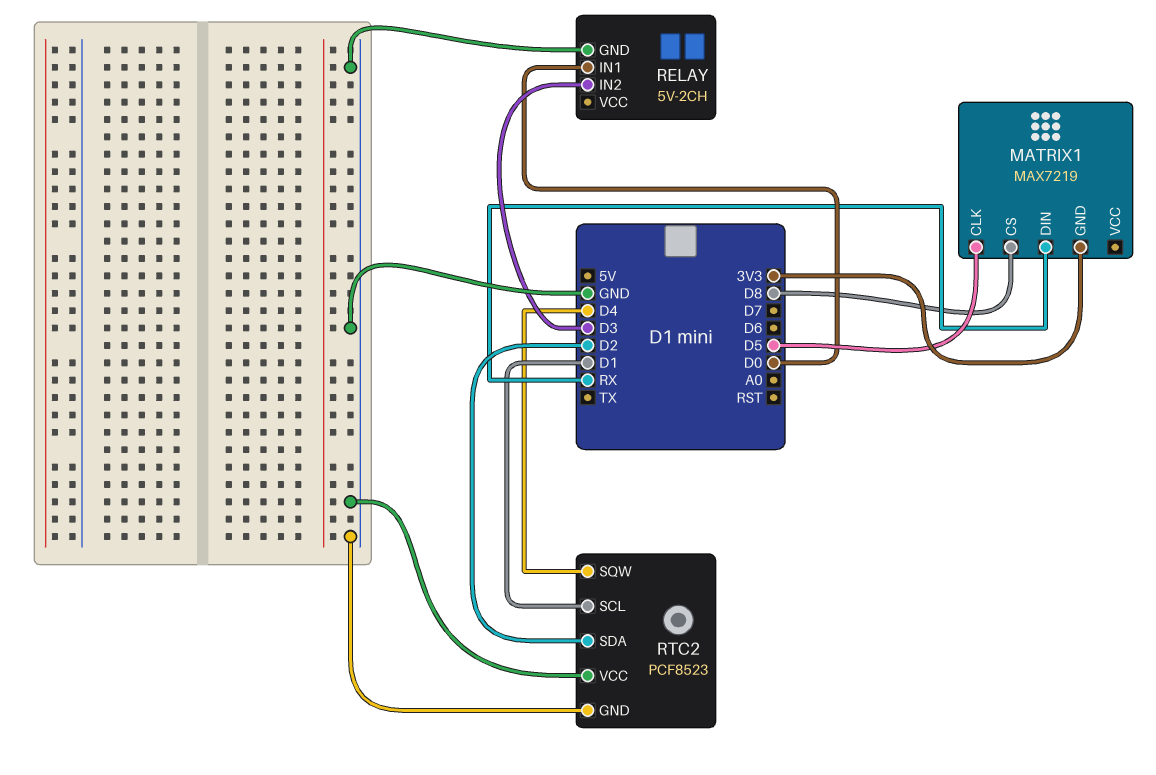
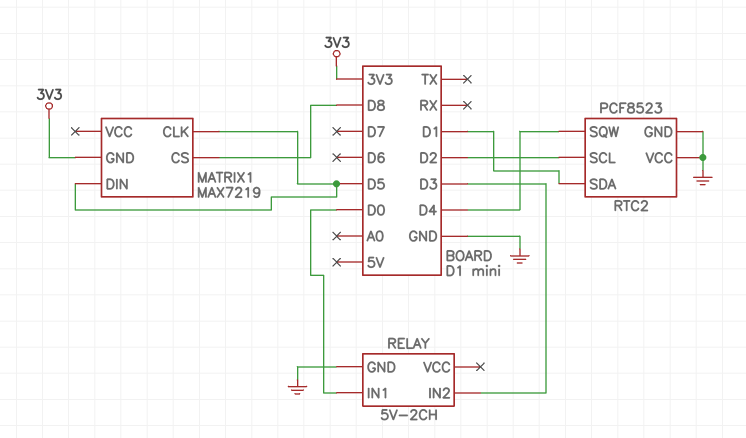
MATRIX1 pin DIN: RX -> D5
RTC2 pin SCL: D1 -> D2
RTC2 pin SDA: D2 -> D1

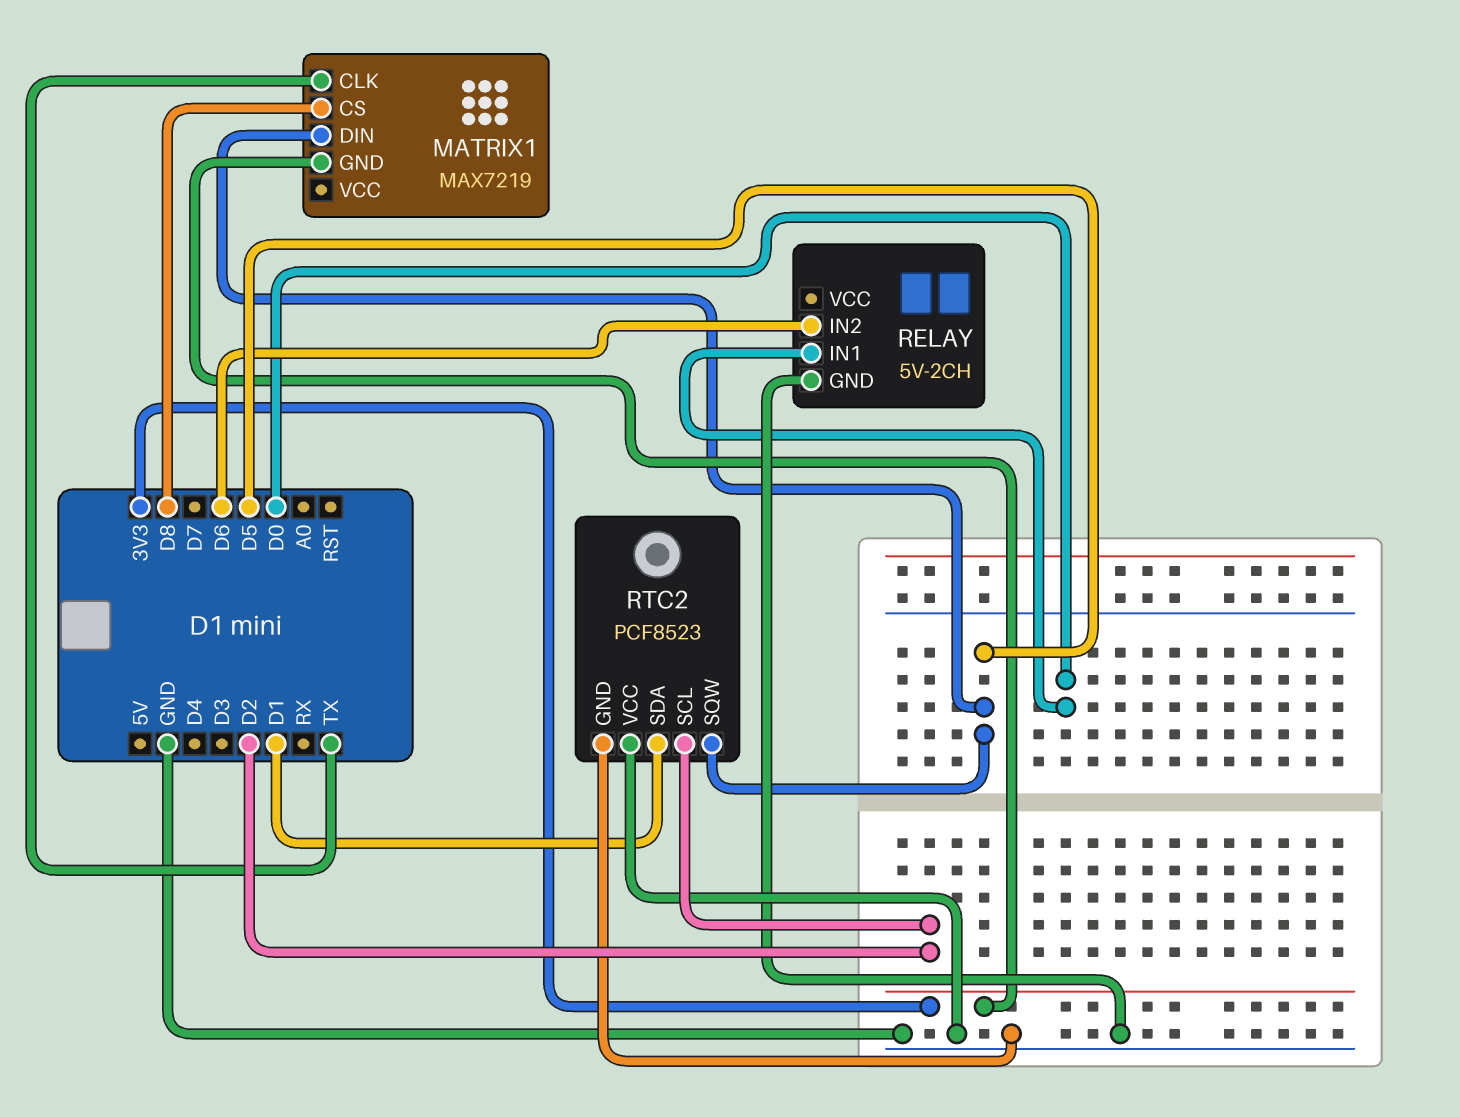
MATRIX1 pin CLK: D5 -> TX
RELAY pin IN2: D3 -> D6
RTC2 pin SQW: D4 -> D5

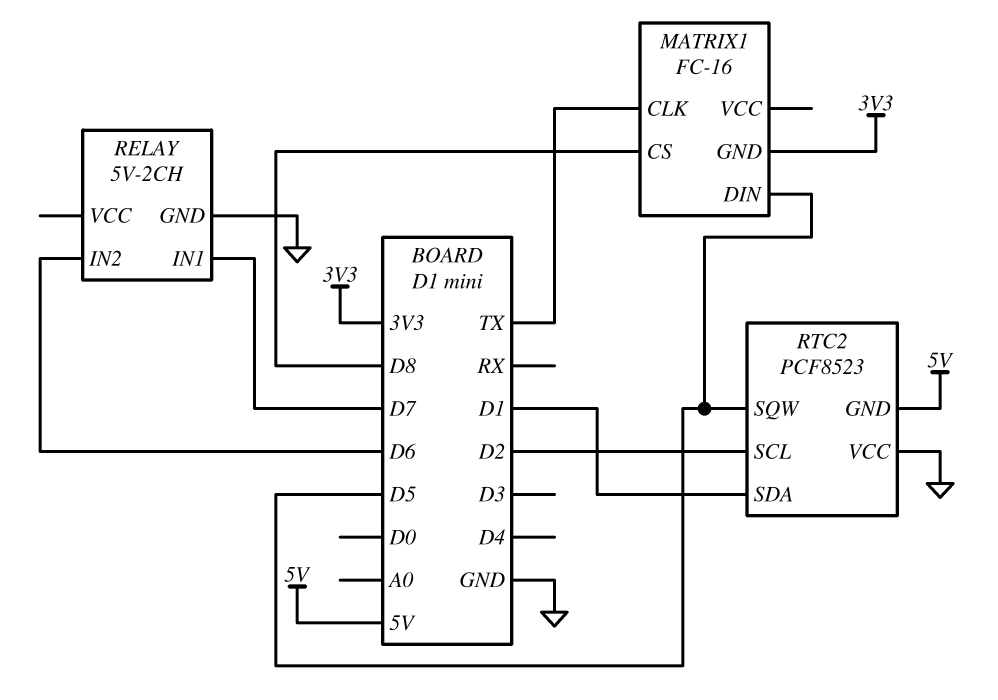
MATRIX1: MAX7219 -> FC-16
RELAY pin IN1: D0 -> D7
RTC2 pin GND: GND -> 5V

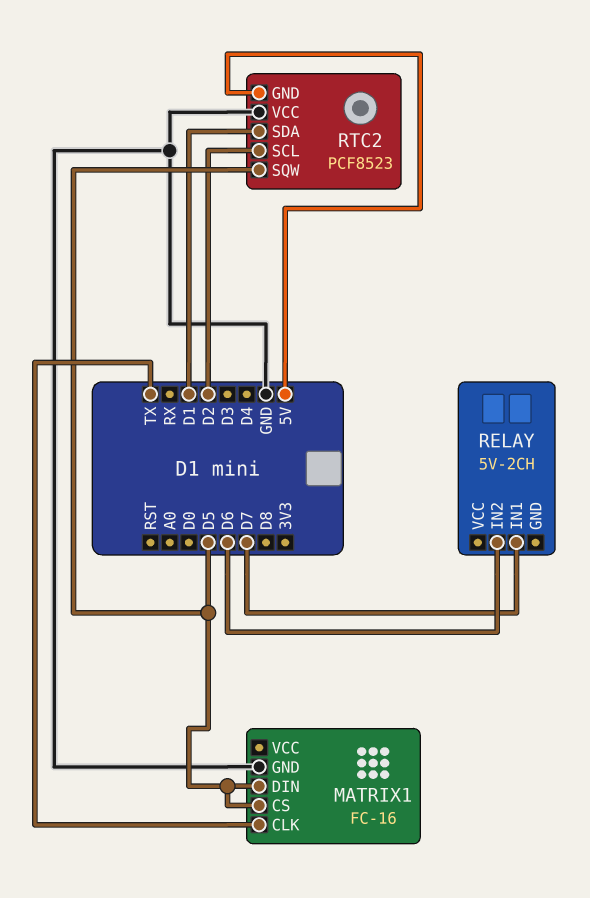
MATRIX1 pin CS: D8 -> D5
MATRIX1 pin GND: 3V3 -> GND
RELAY pin GND: GND -> none

